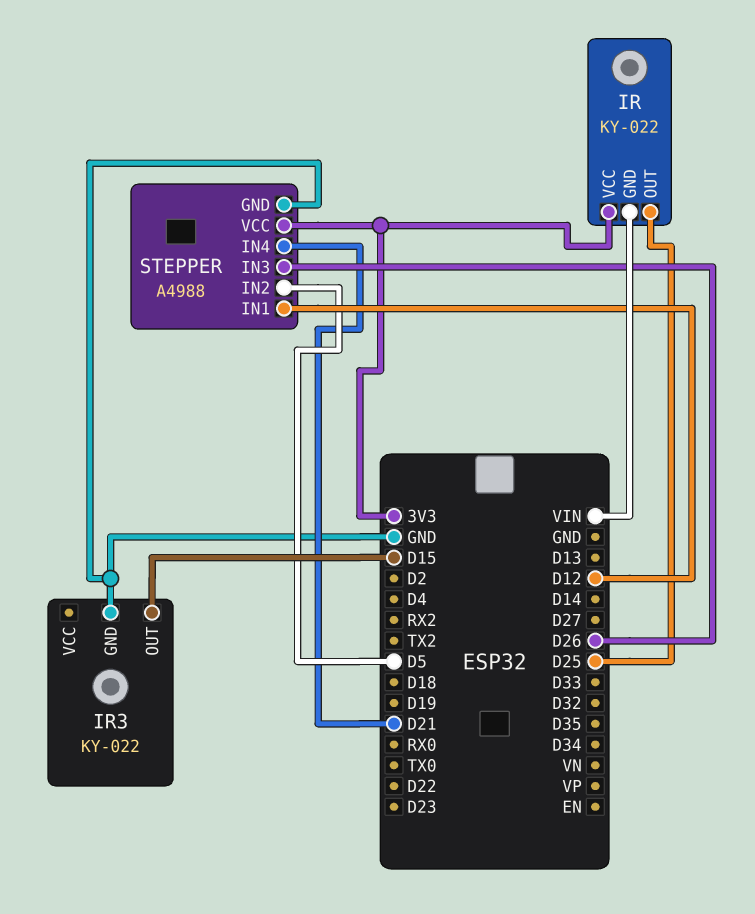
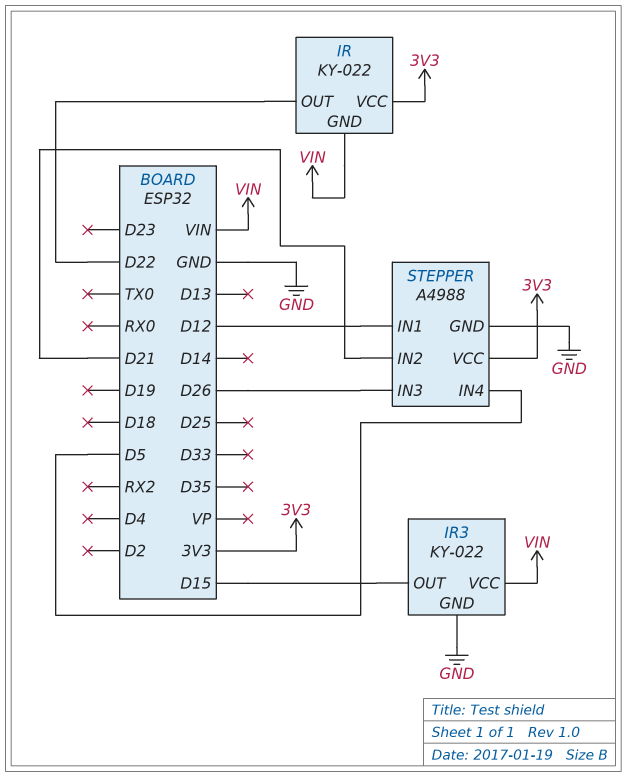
IR pin OUT: D25 -> D22
IR3 pin VCC: none -> VIN
STEPPER pin IN2: D5 -> D21
STEPPER pin IN4: D21 -> D5

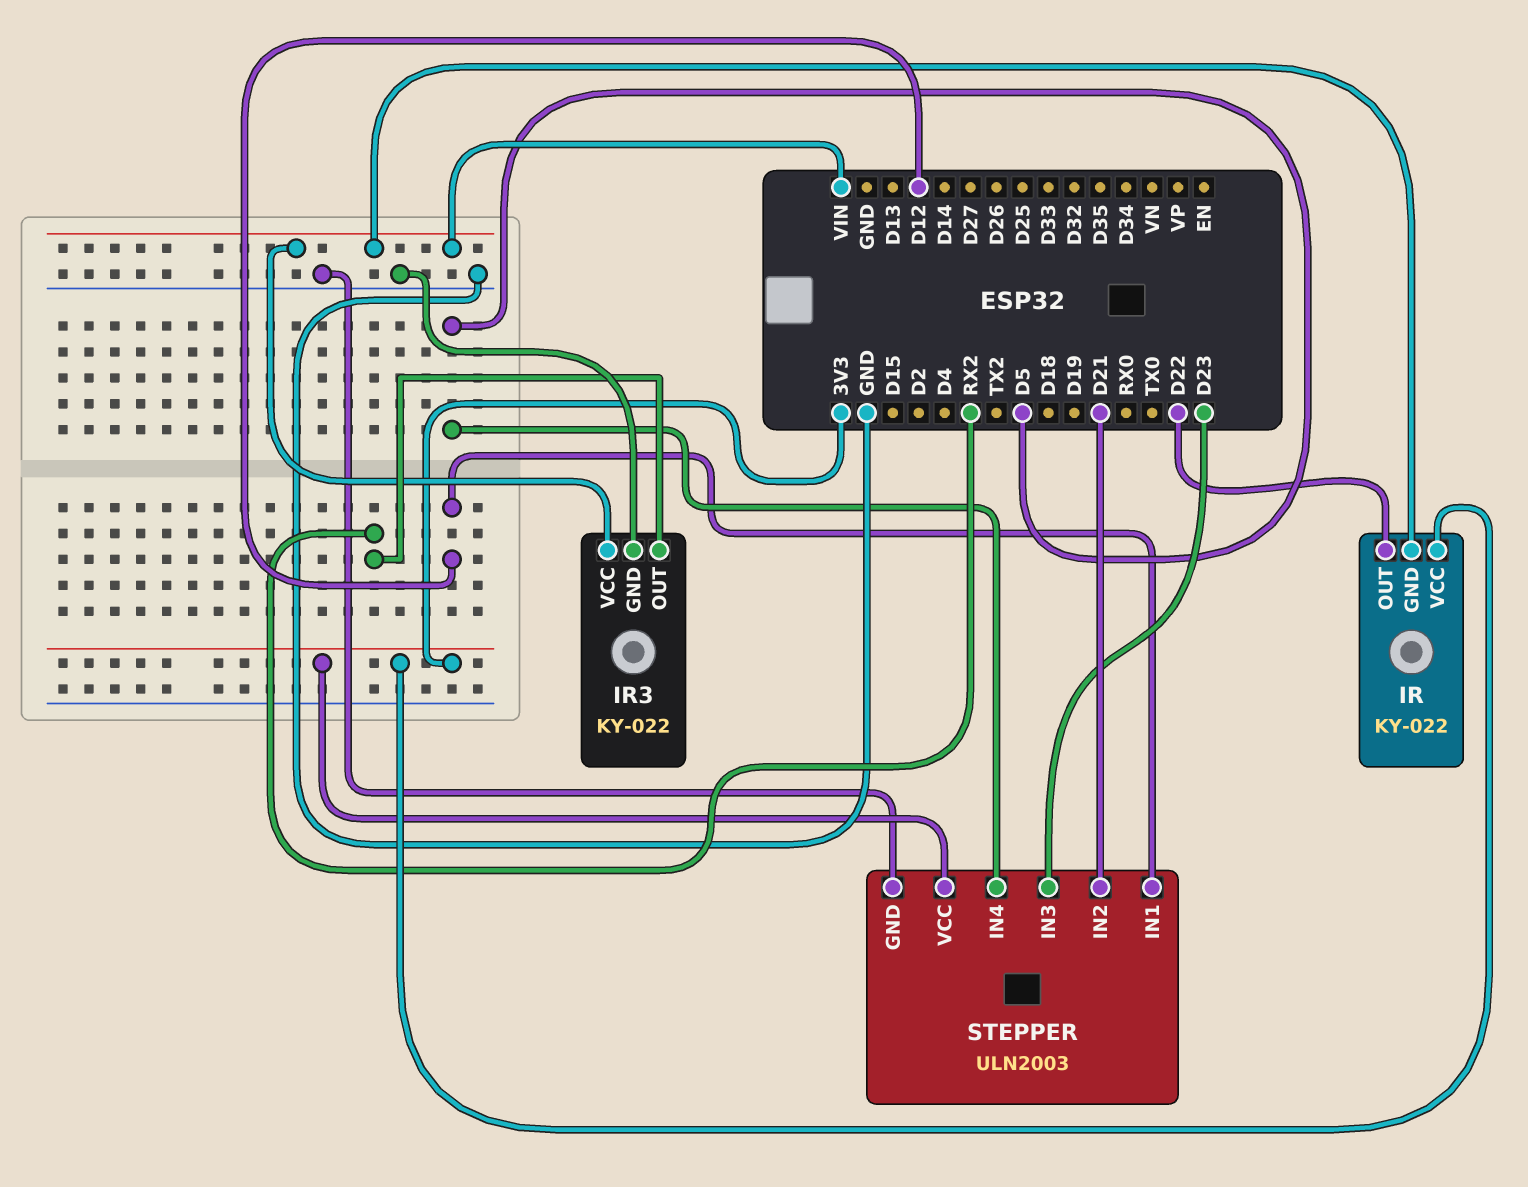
IR3 pin OUT: D15 -> RX2
STEPPER: A4988 -> ULN2003
STEPPER pin IN3: D26 -> D23

